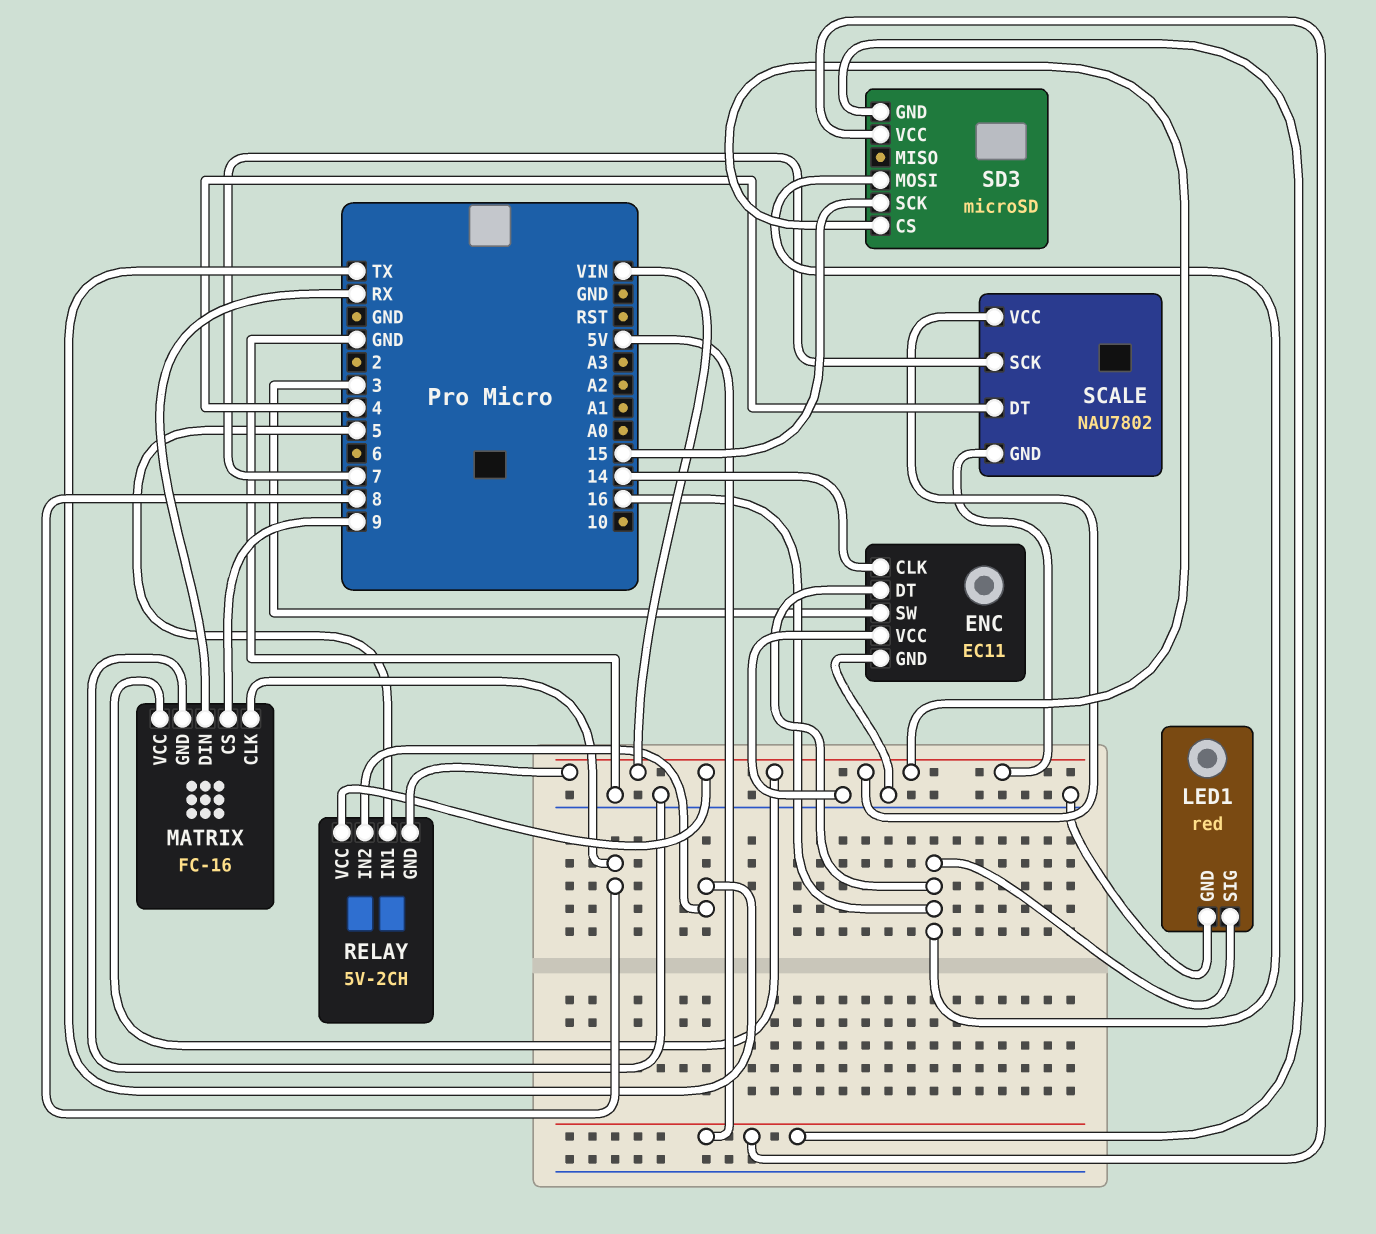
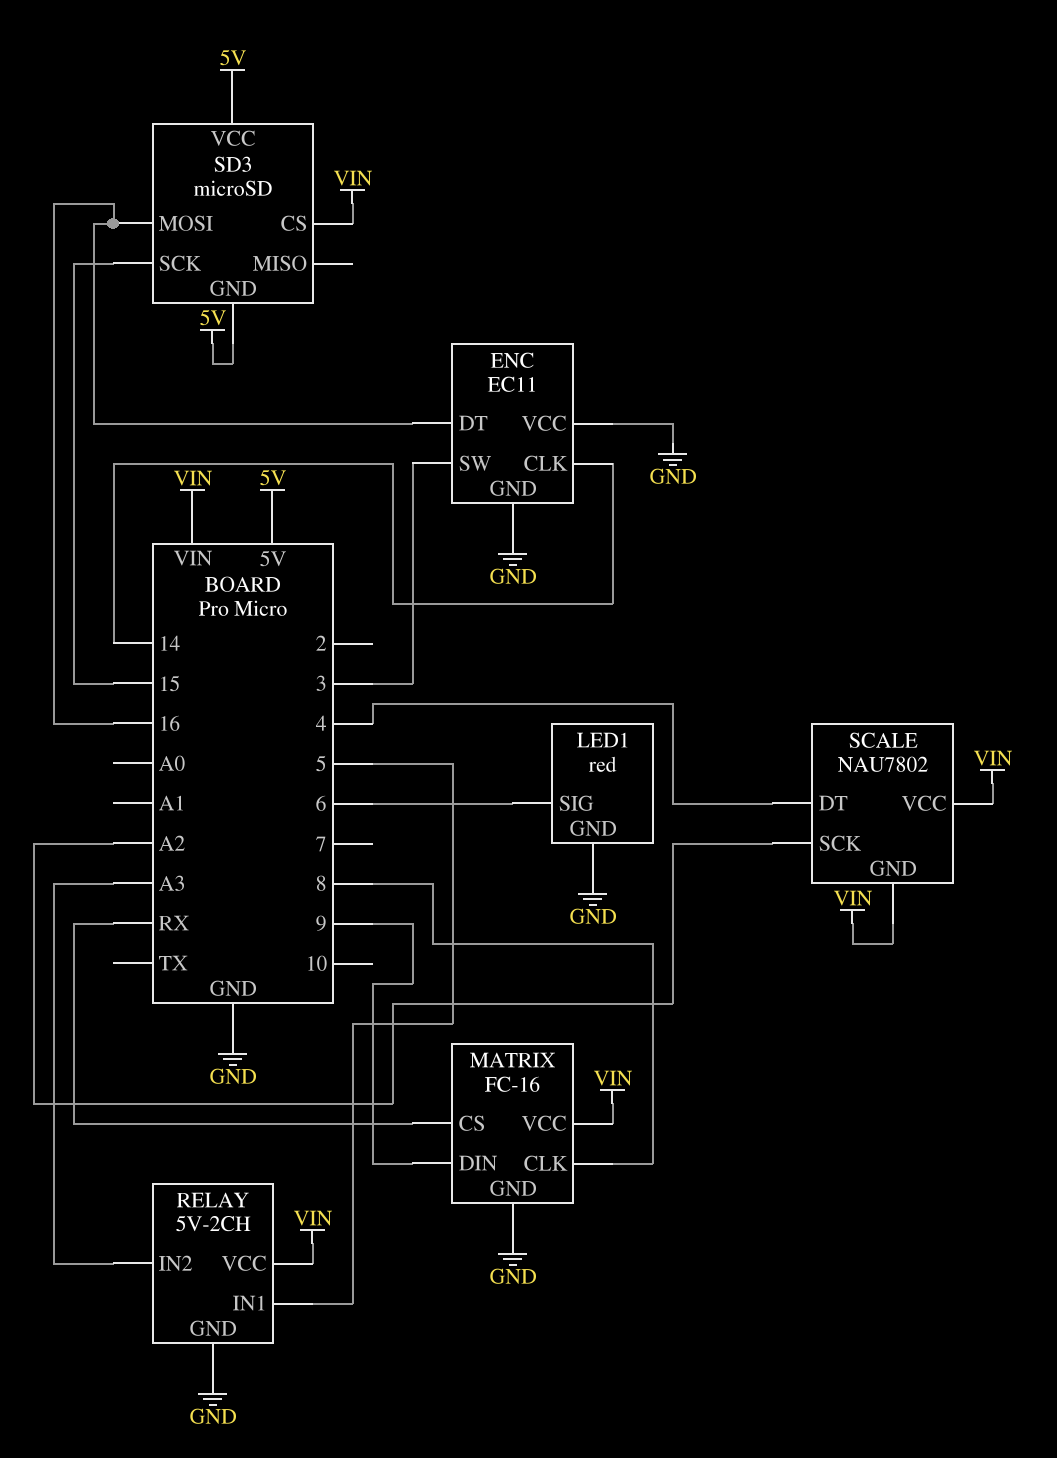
LED1 pin SIG: 16 -> 6
MATRIX pin CS: 9 -> RX
MATRIX pin DIN: RX -> 9
RELAY pin GND: VIN -> GND
RELAY pin IN2: TX -> A3
SCALE pin SCK: 7 -> A2

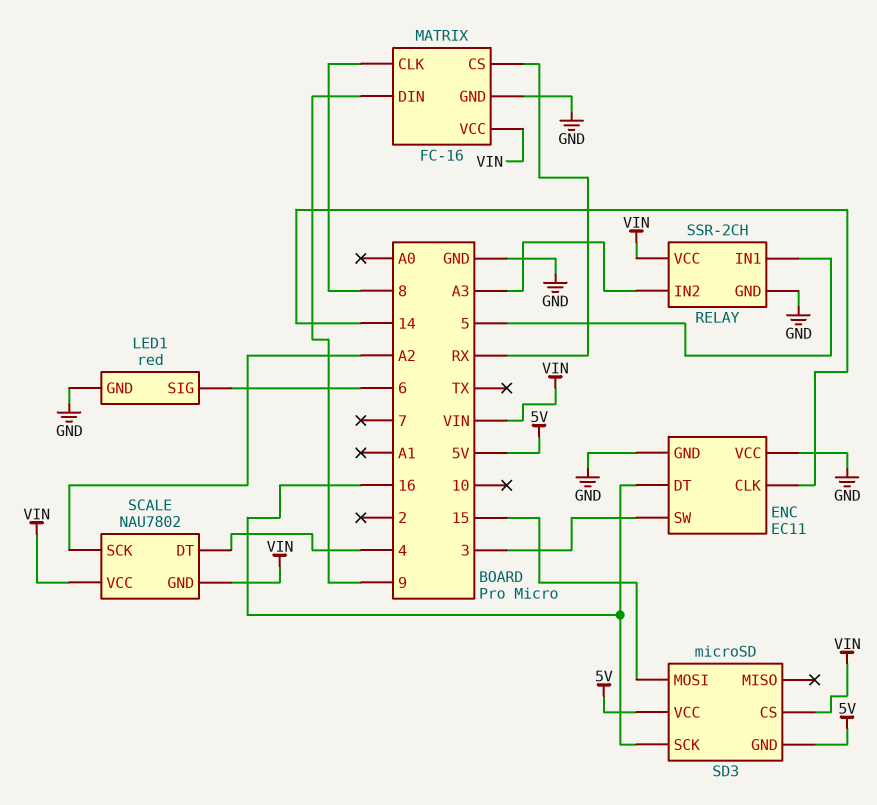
RELAY: 5V-2CH -> SSR-2CH
SD3 pin MOSI: 16 -> 15
SD3 pin SCK: 15 -> 16

